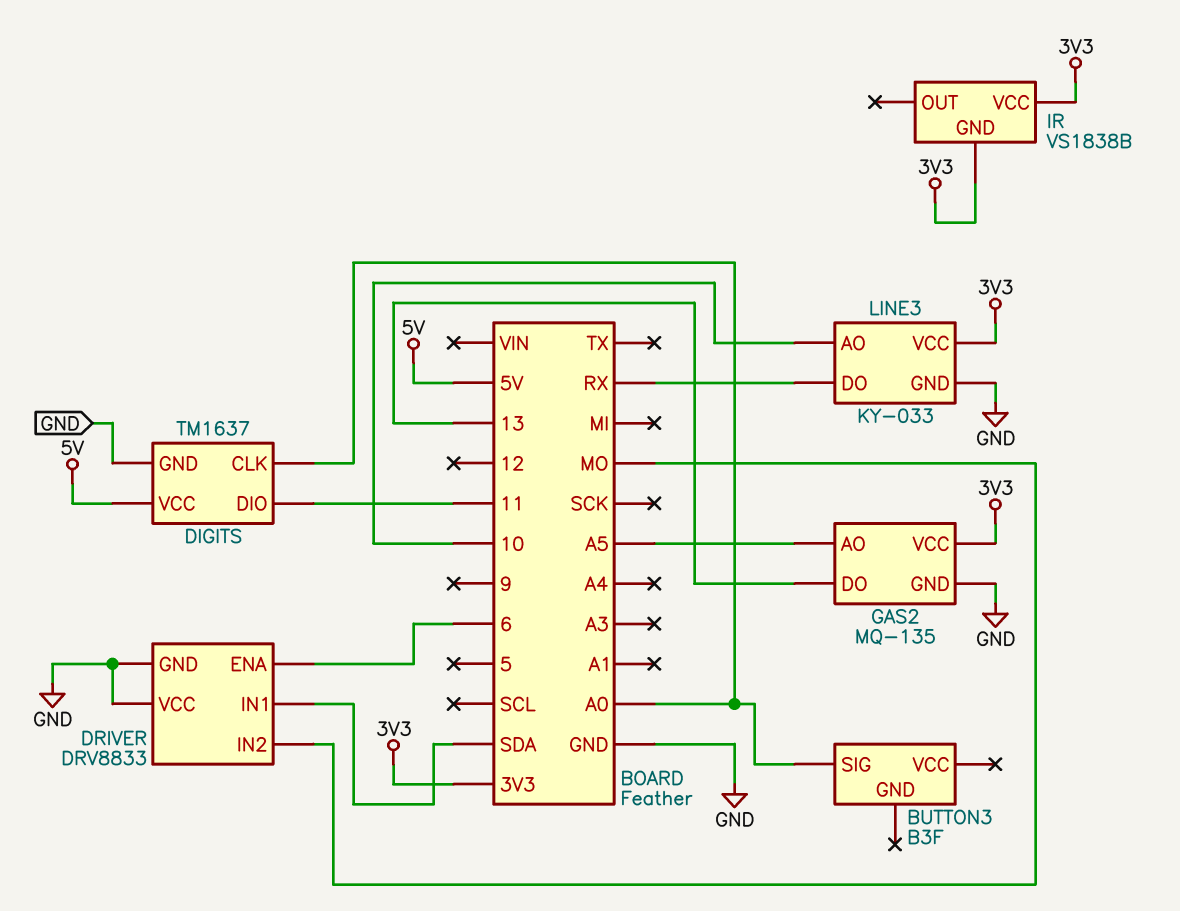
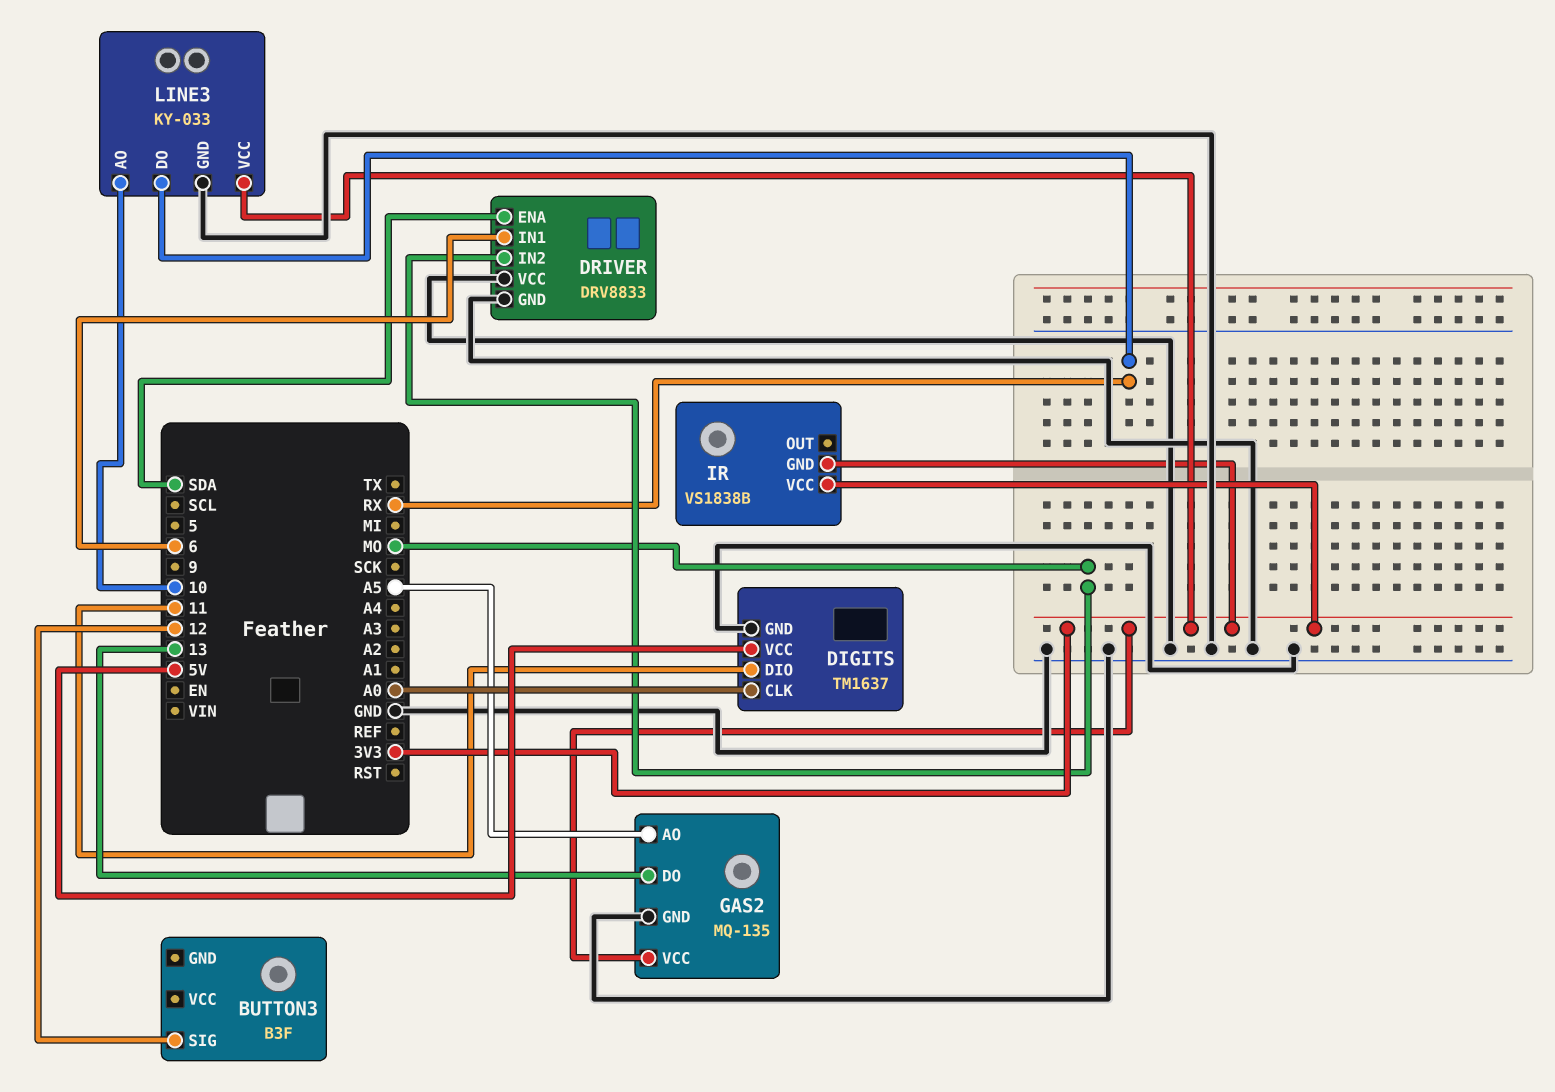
BUTTON3 pin SIG: A0 -> 12
DRIVER pin ENA: 6 -> SDA
DRIVER pin IN1: SDA -> 6

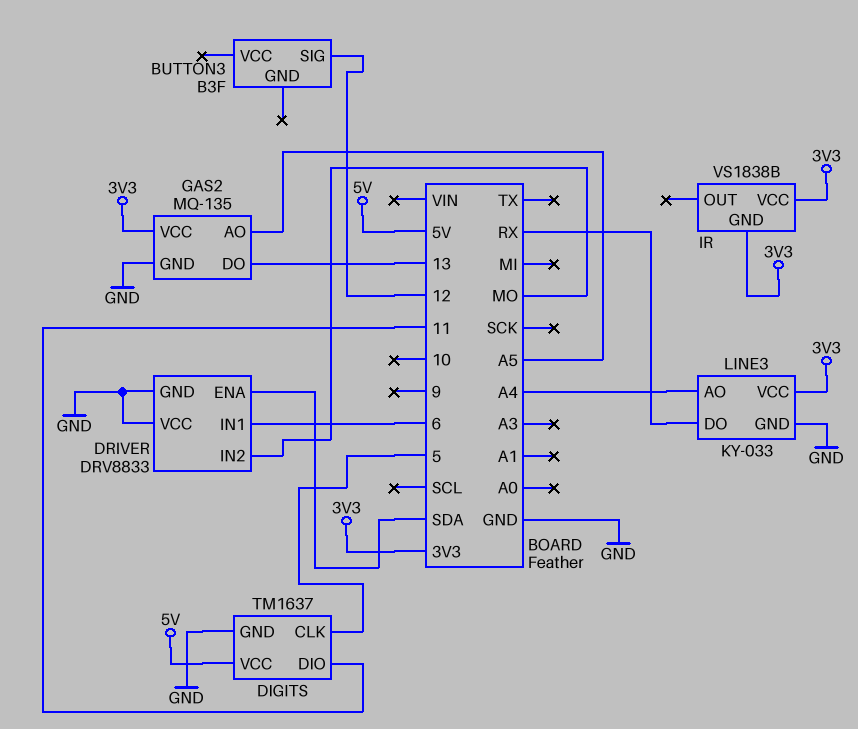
DIGITS pin CLK: A0 -> 5
LINE3 pin AO: 10 -> A4

